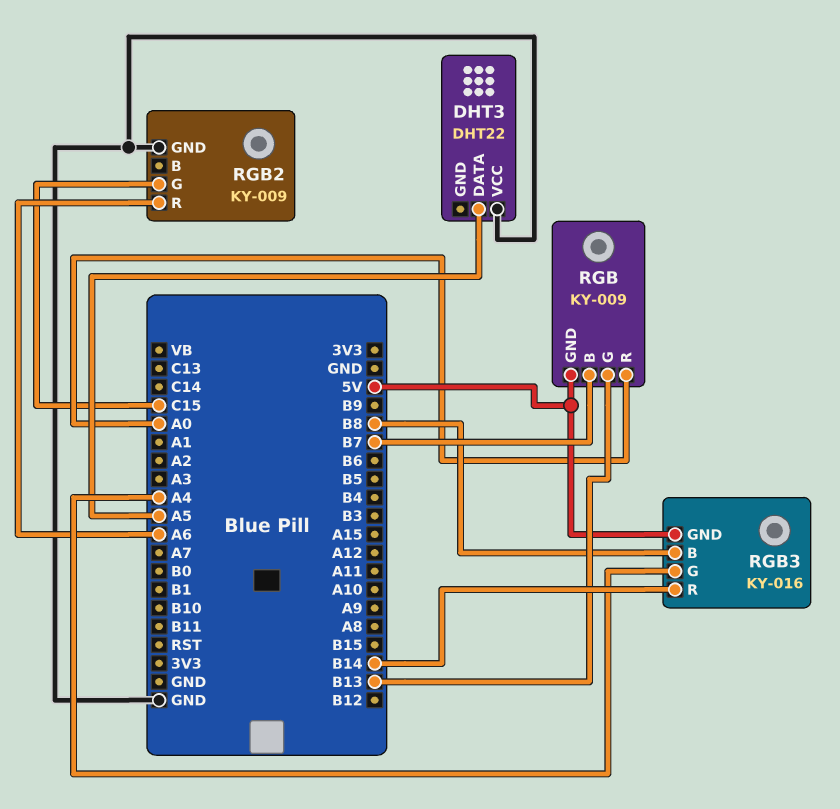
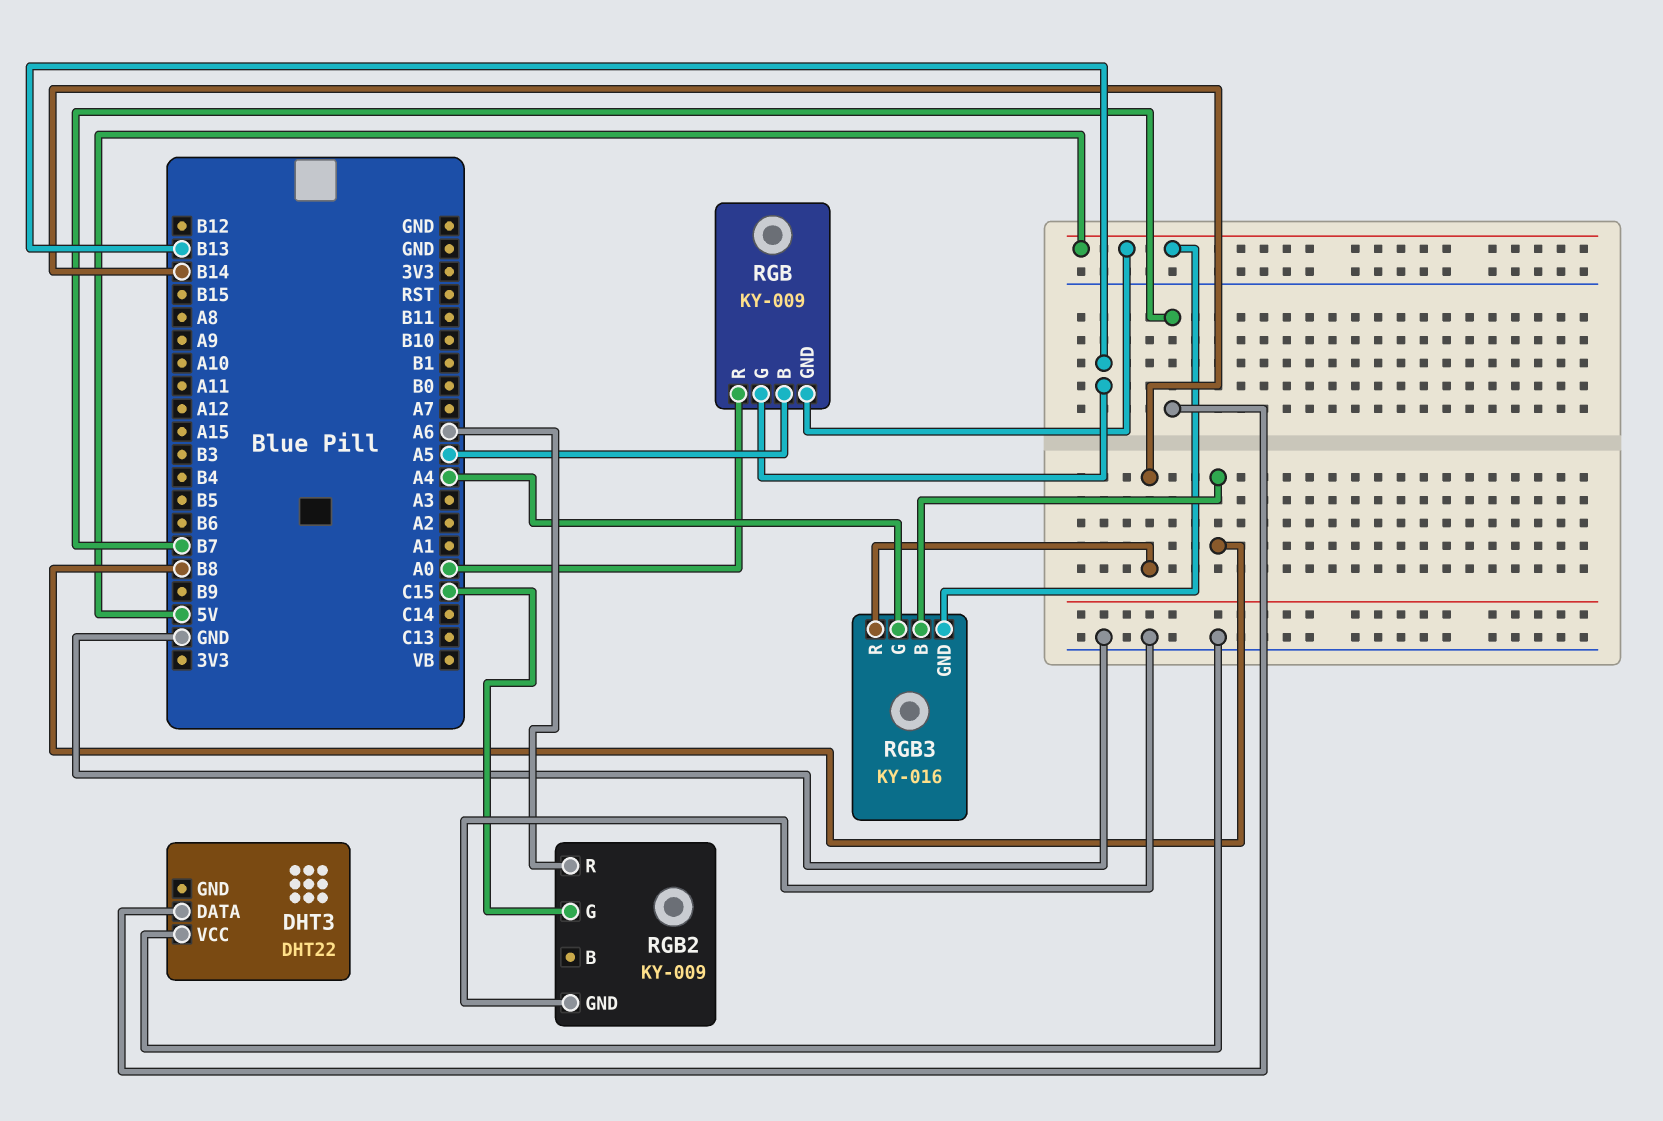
DHT3 pin DATA: A5 -> B7
RGB pin B: B7 -> A5

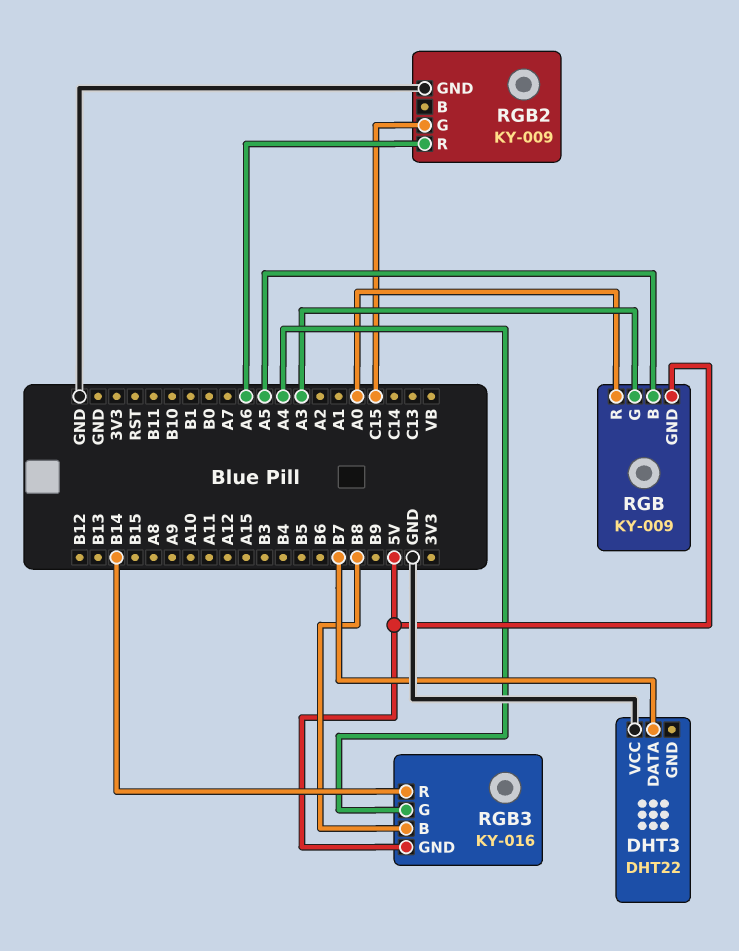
RGB pin G: B13 -> A3

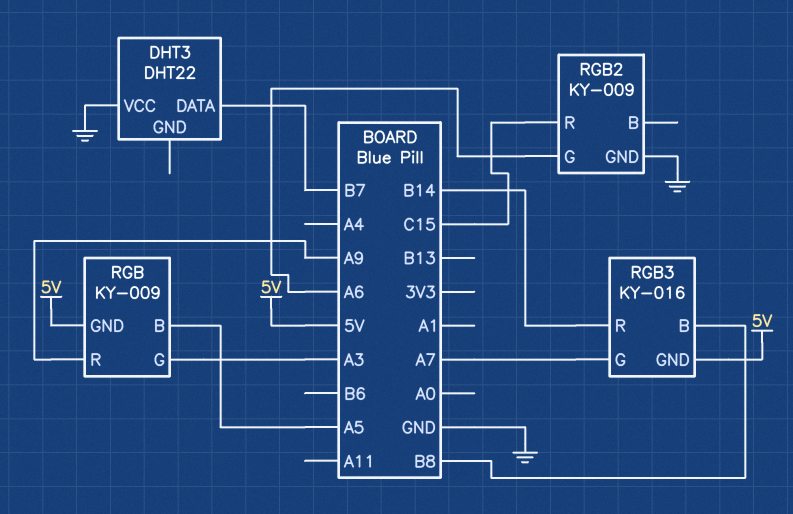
RGB pin R: A0 -> A9
RGB2 pin G: C15 -> A6
RGB2 pin R: A6 -> C15
RGB3 pin G: A4 -> A7

